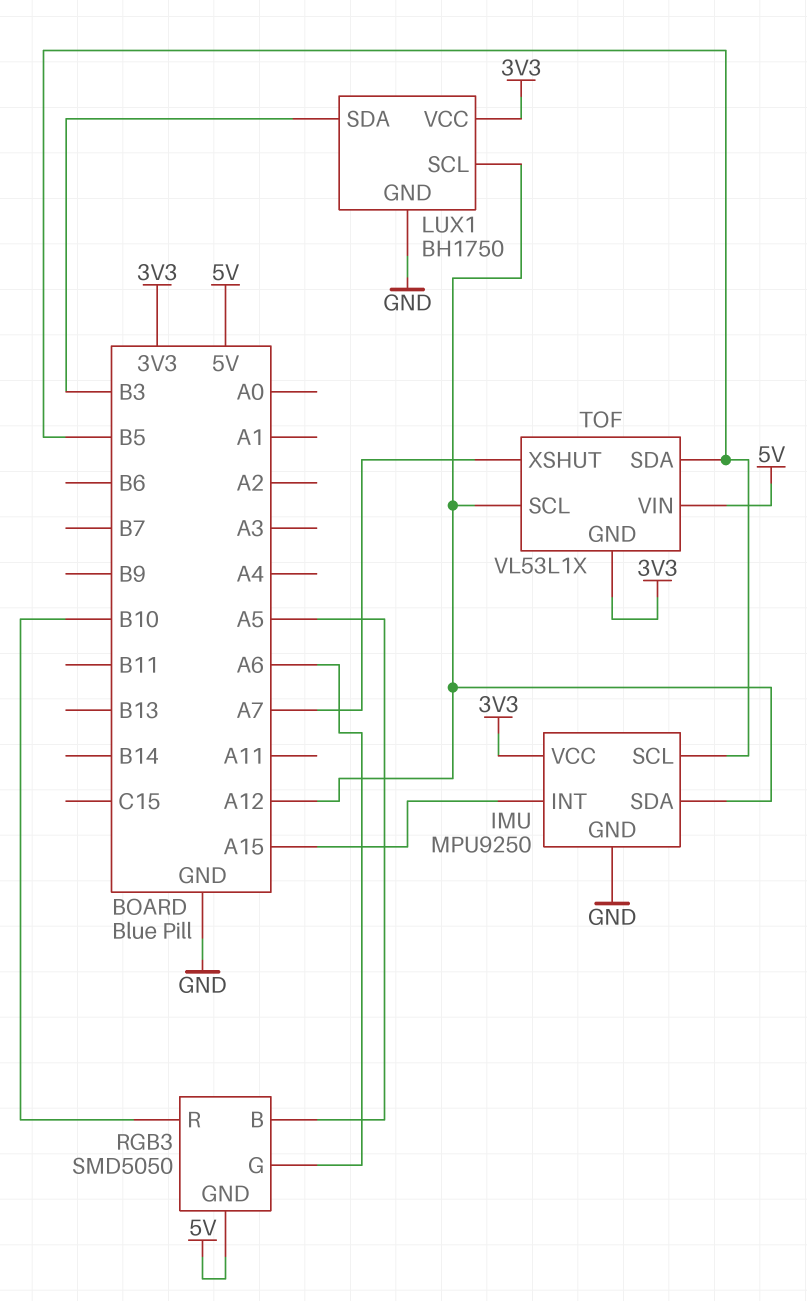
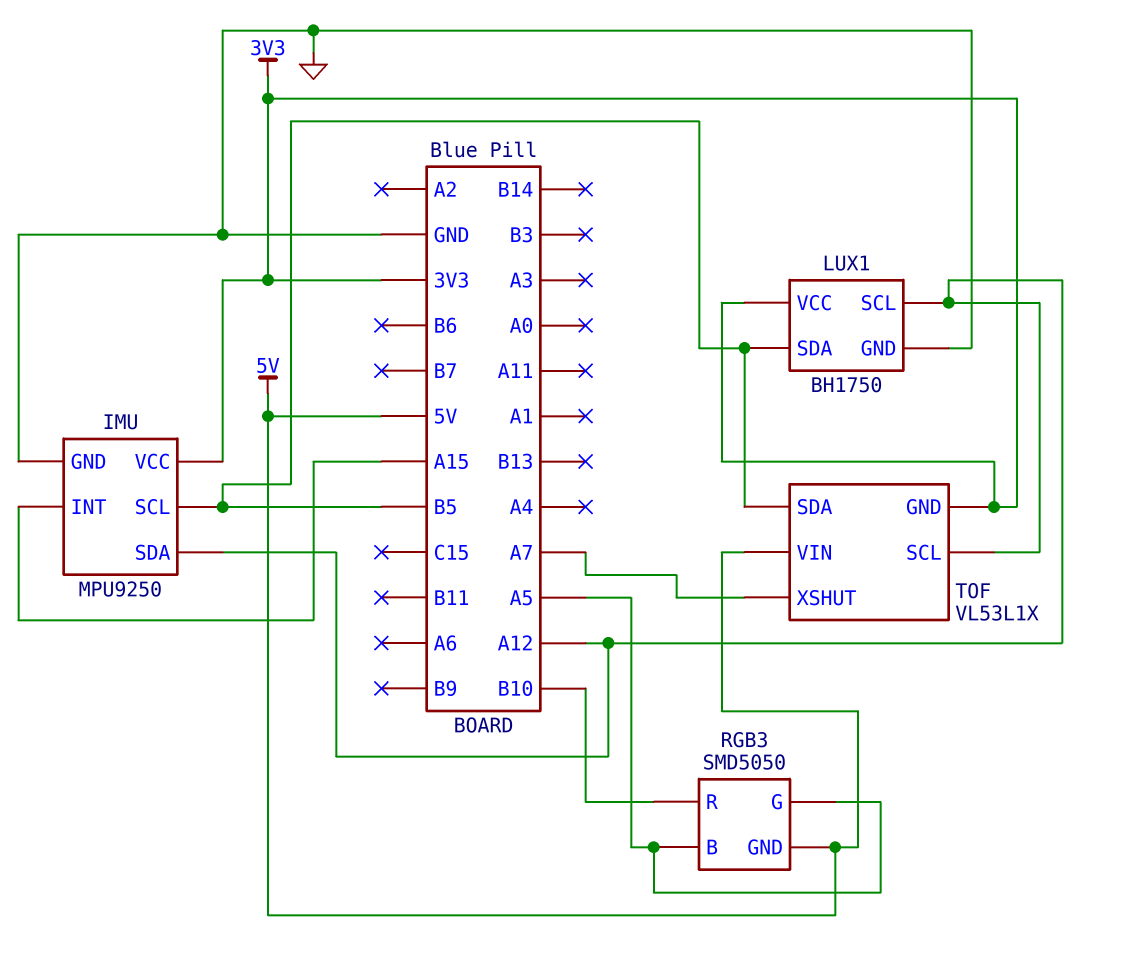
LUX1 pin SDA: B3 -> B5
RGB3 pin G: A6 -> A5

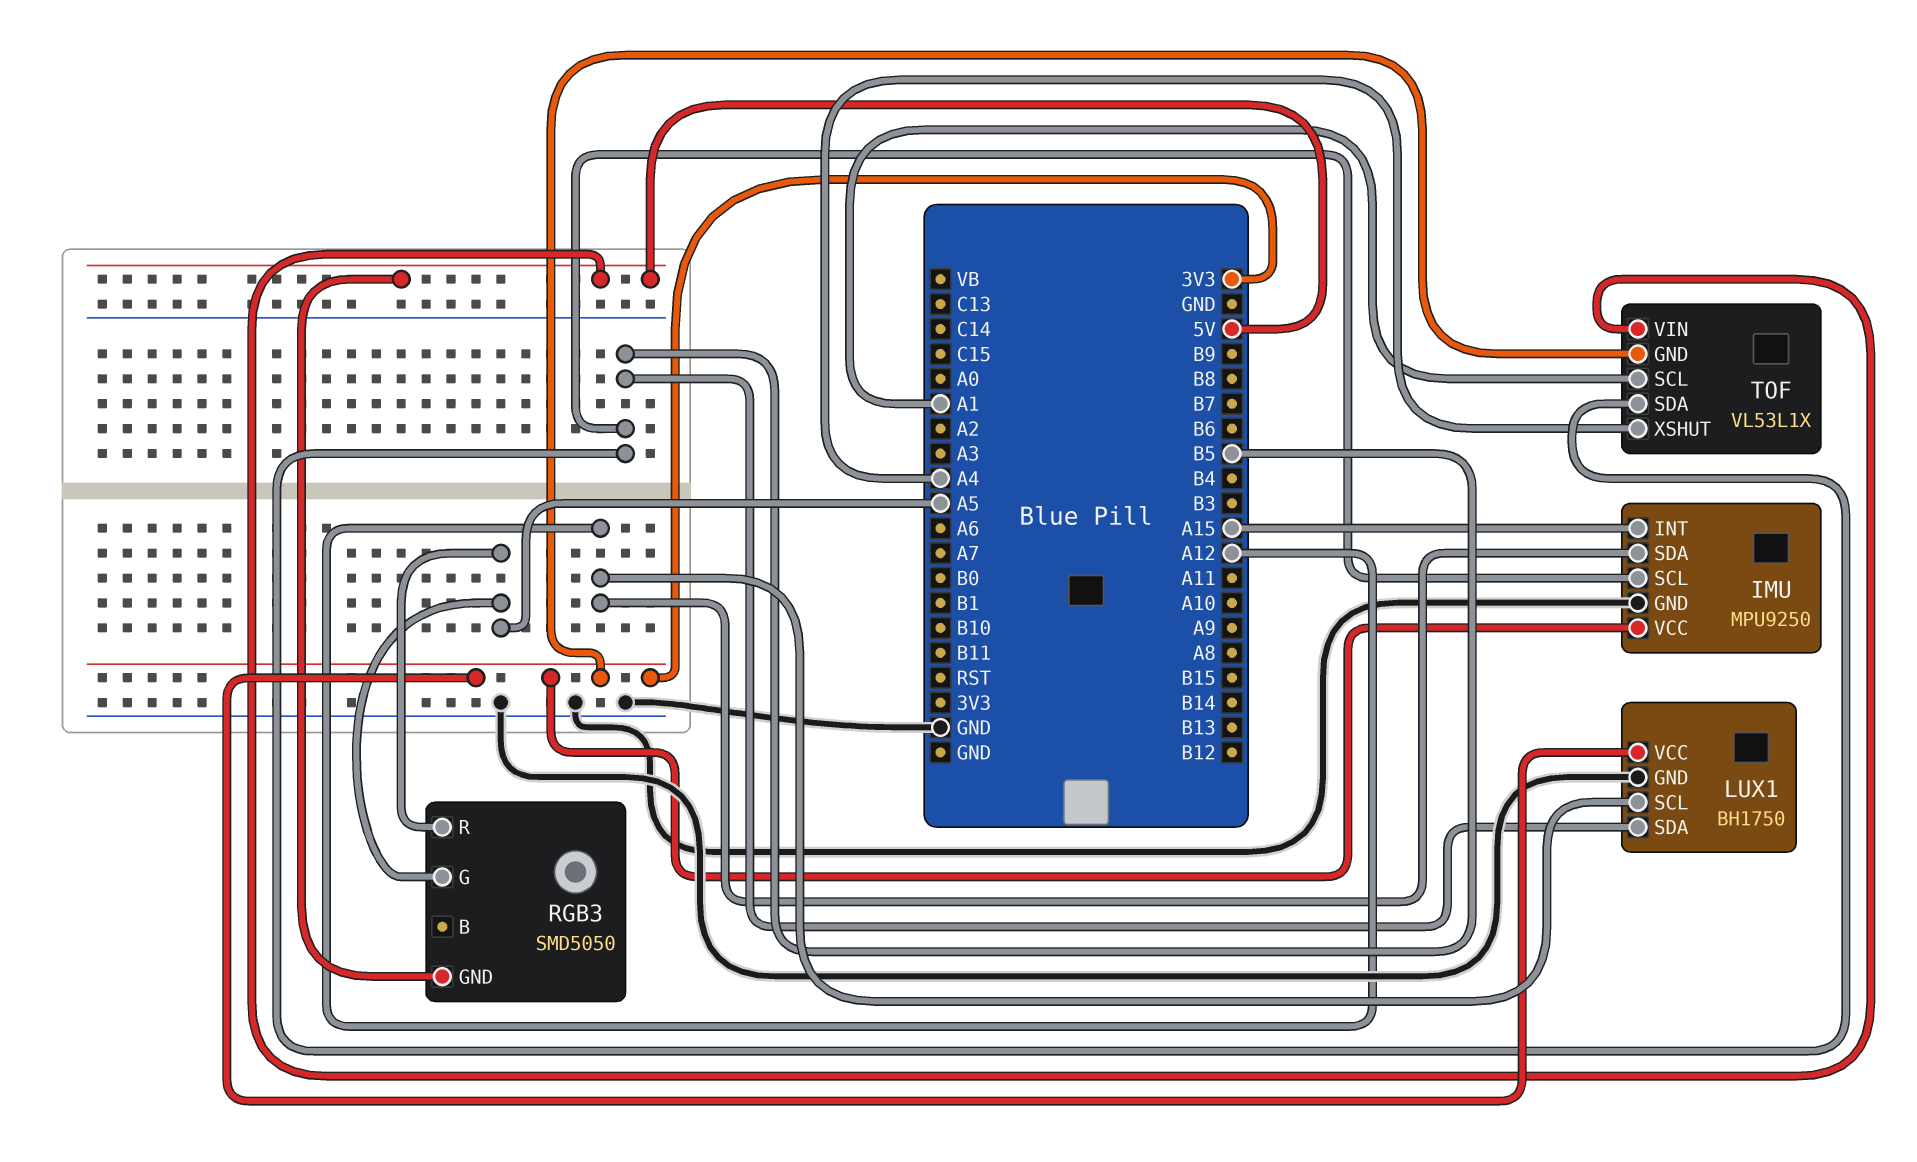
RGB3 pin B: A5 -> none
RGB3 pin R: B10 -> A5
TOF pin SCL: A12 -> A1
TOF pin XSHUT: A7 -> A4

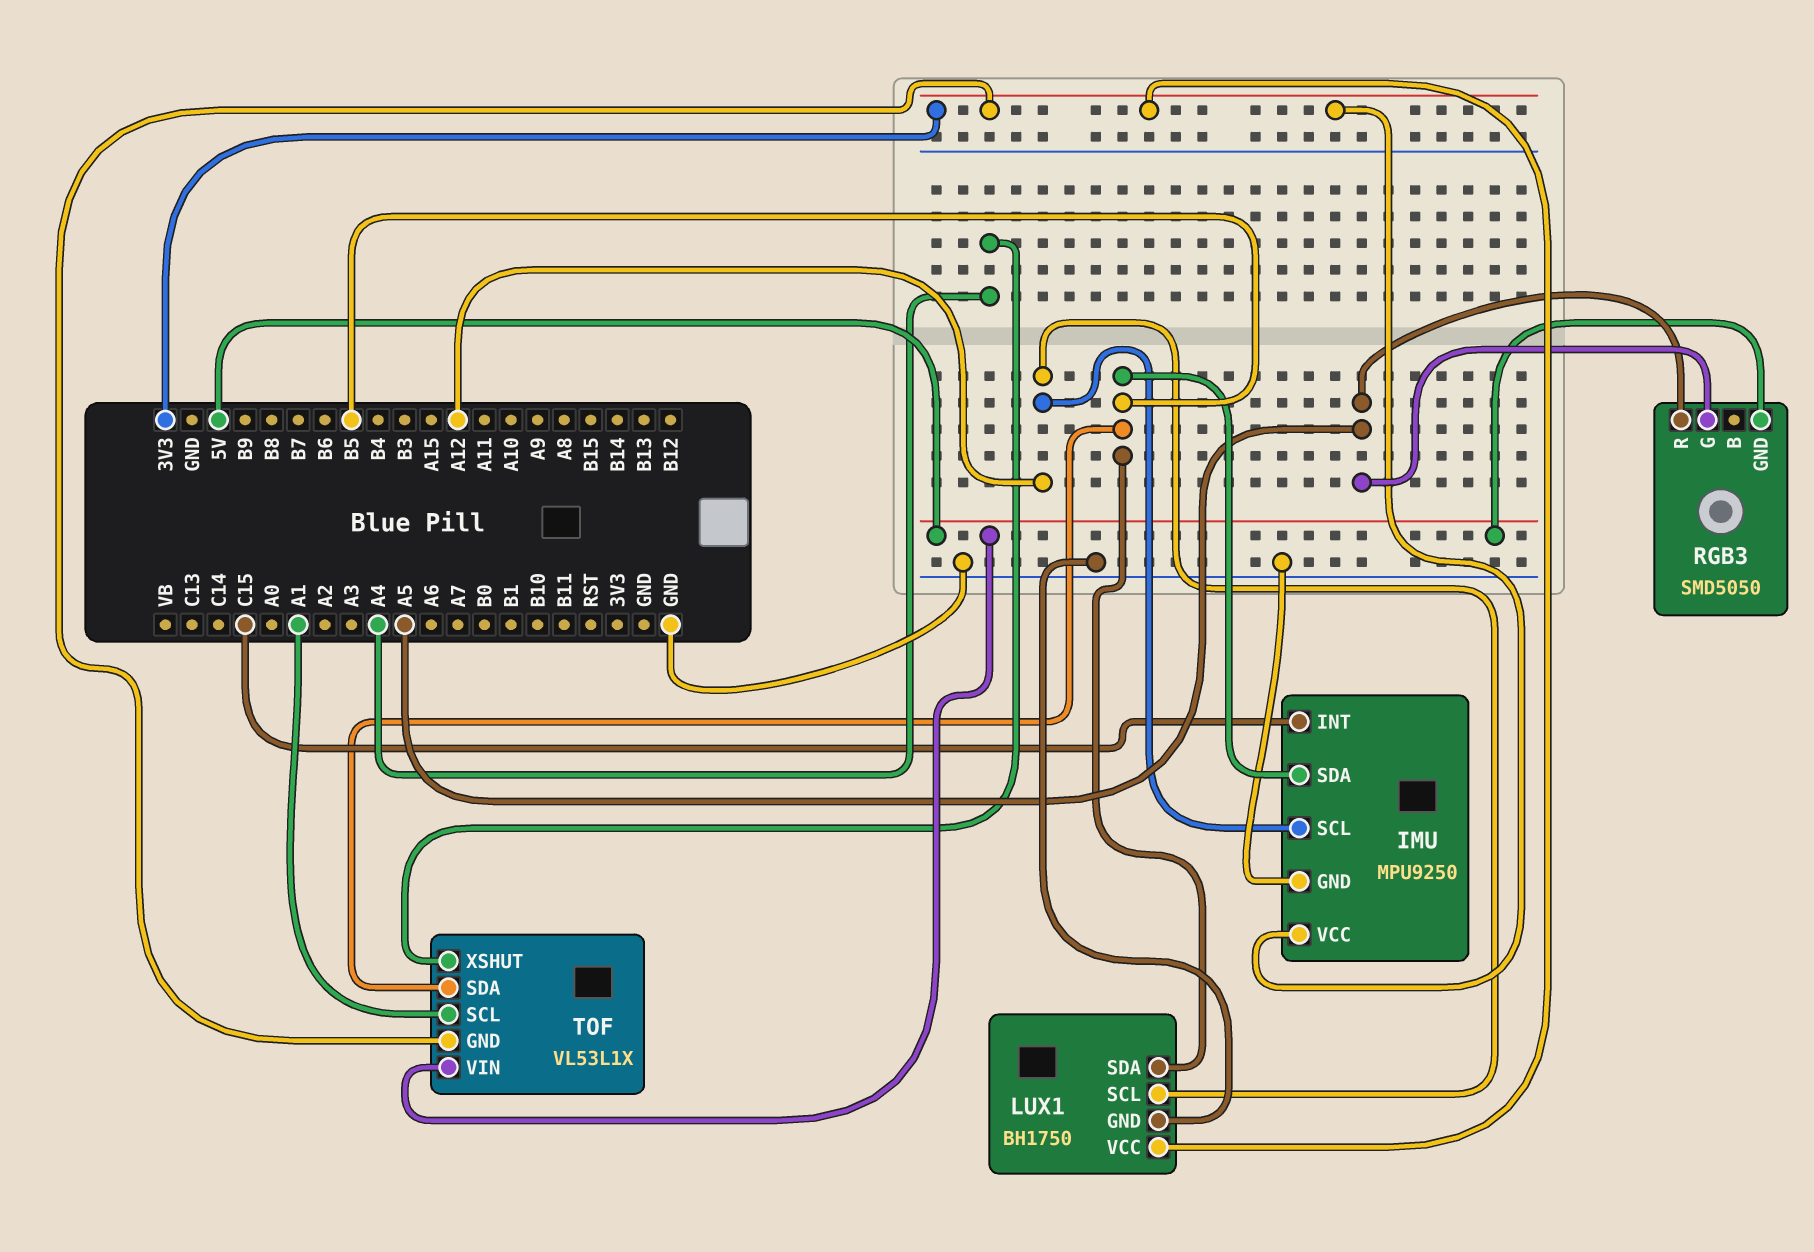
IMU pin INT: A15 -> C15
IMU pin SCL: B5 -> A12
IMU pin SDA: A12 -> B5

